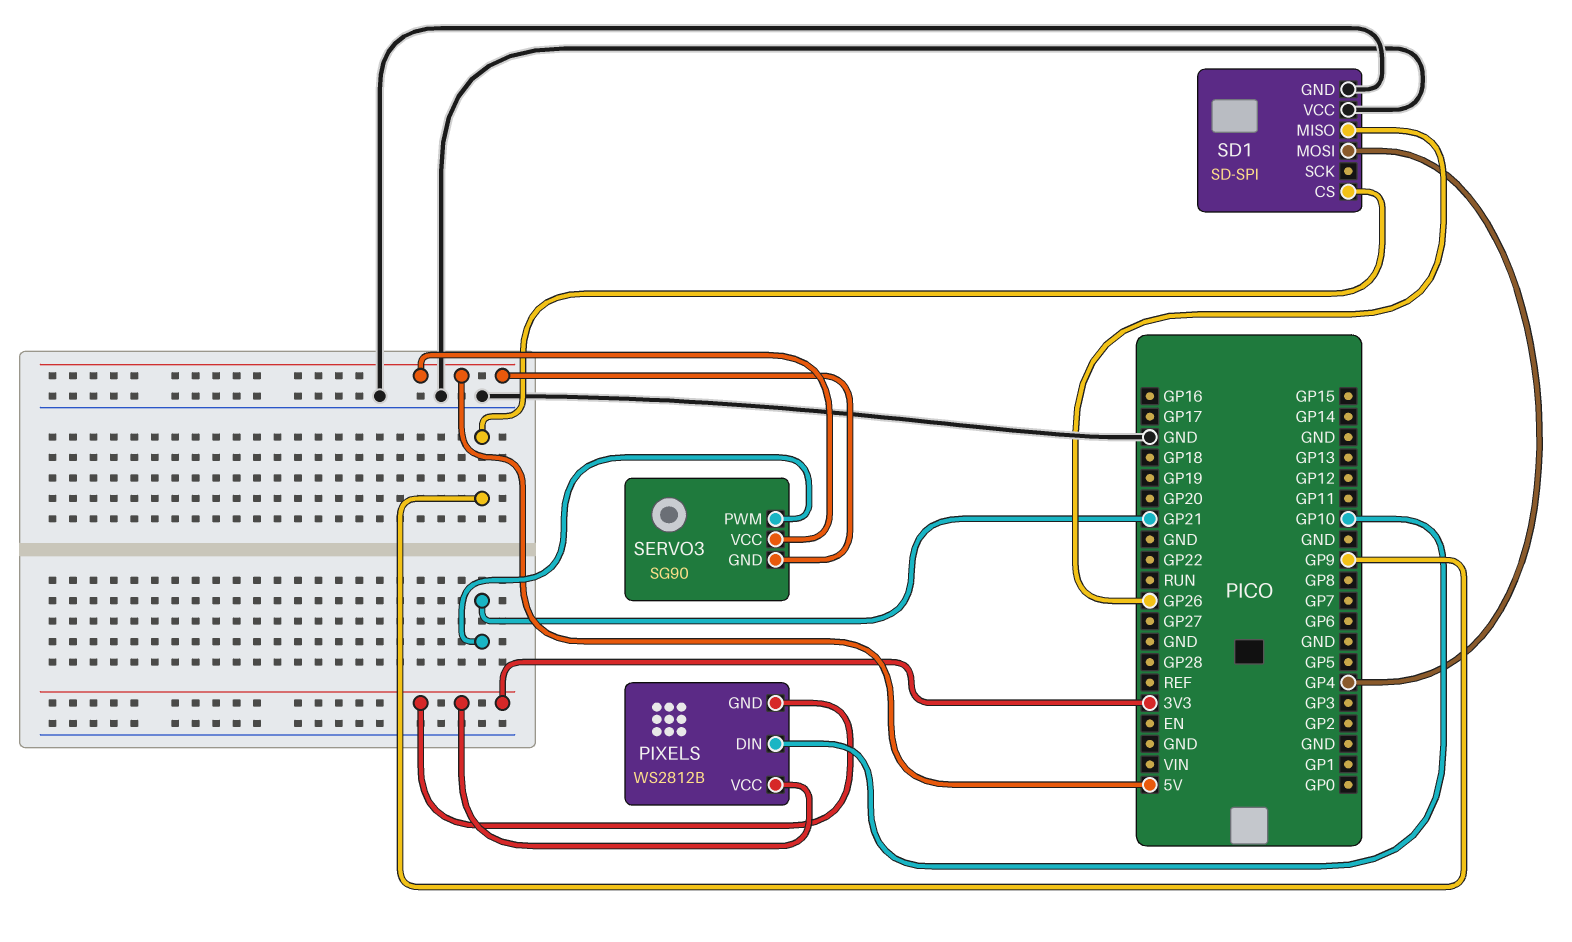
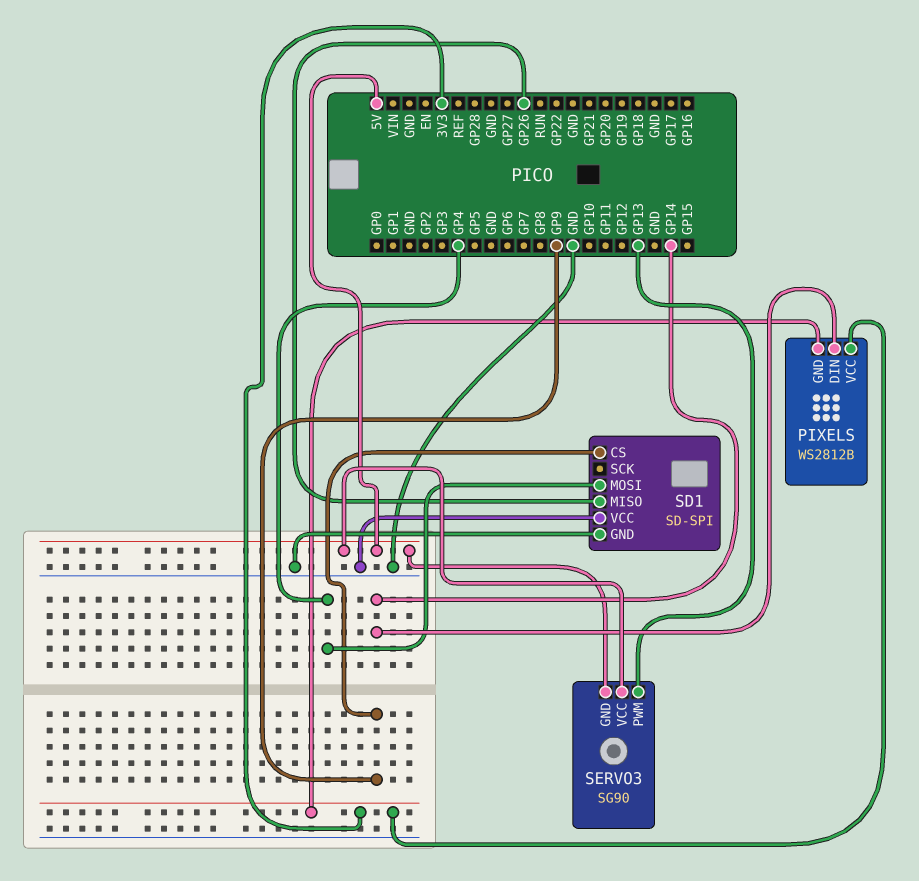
PIXELS pin DIN: GP10 -> GP14
SERVO3 pin PWM: GP21 -> GP13

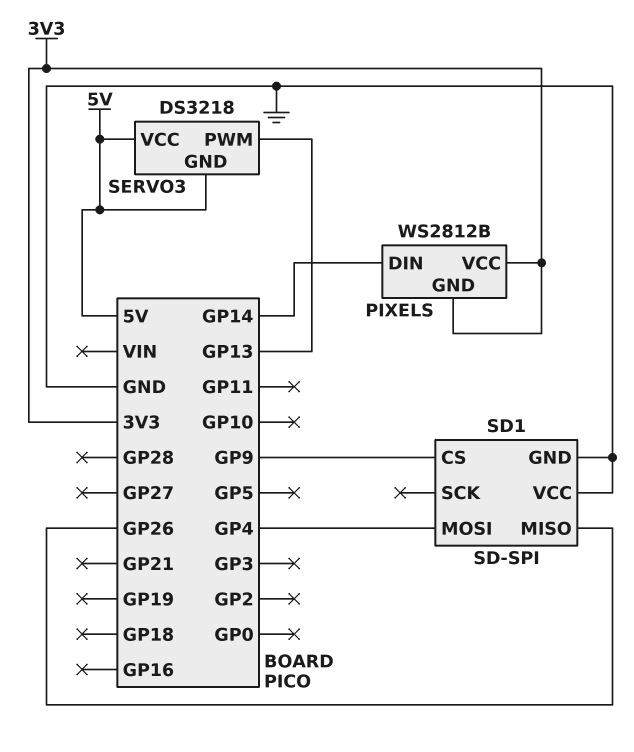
SERVO3: SG90 -> DS3218

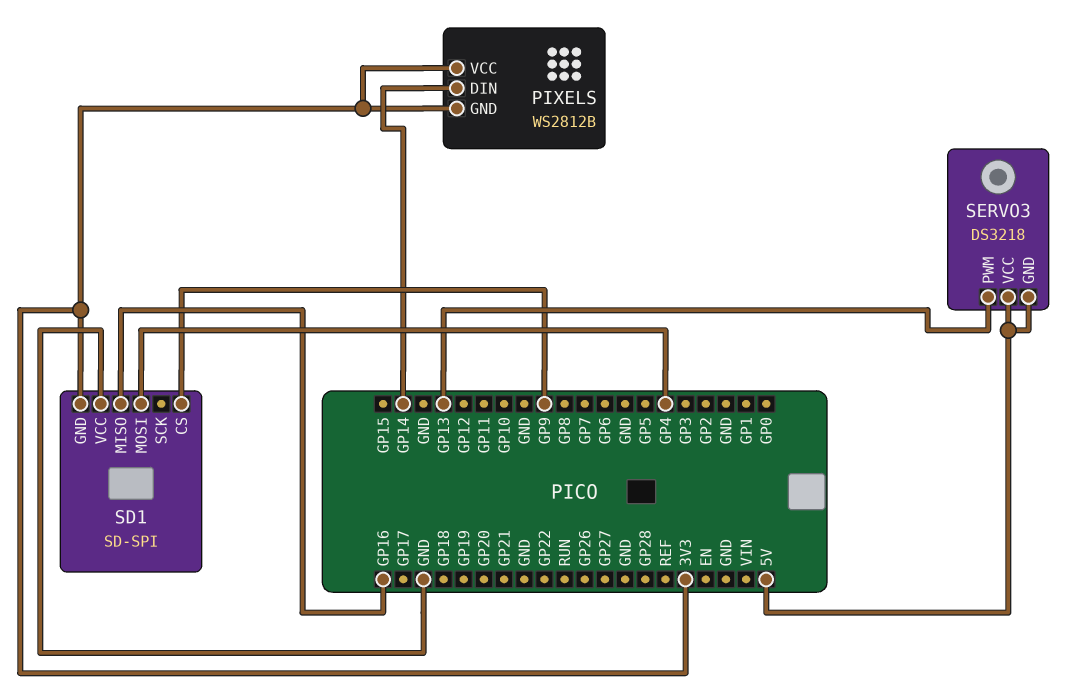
SD1 pin GND: GND -> 3V3
SD1 pin MISO: GP26 -> GP16

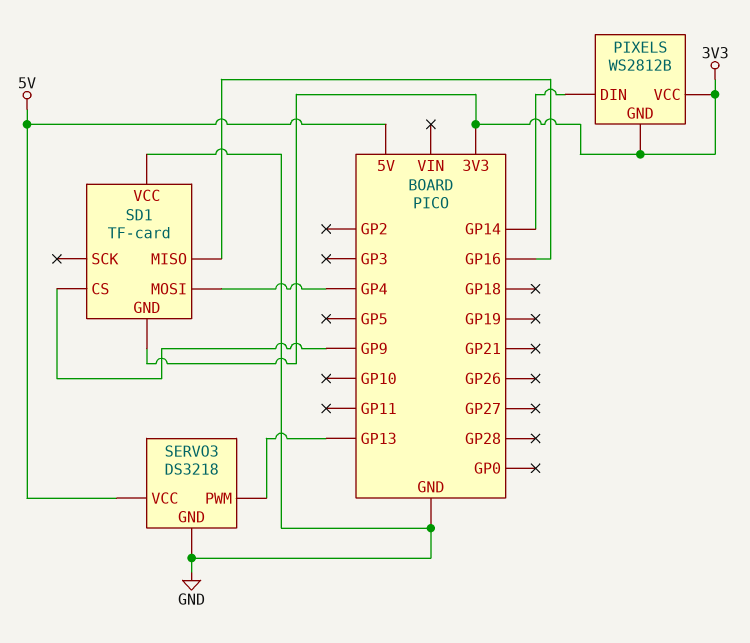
SD1: SD-SPI -> TF-card
SERVO3 pin GND: 5V -> GND

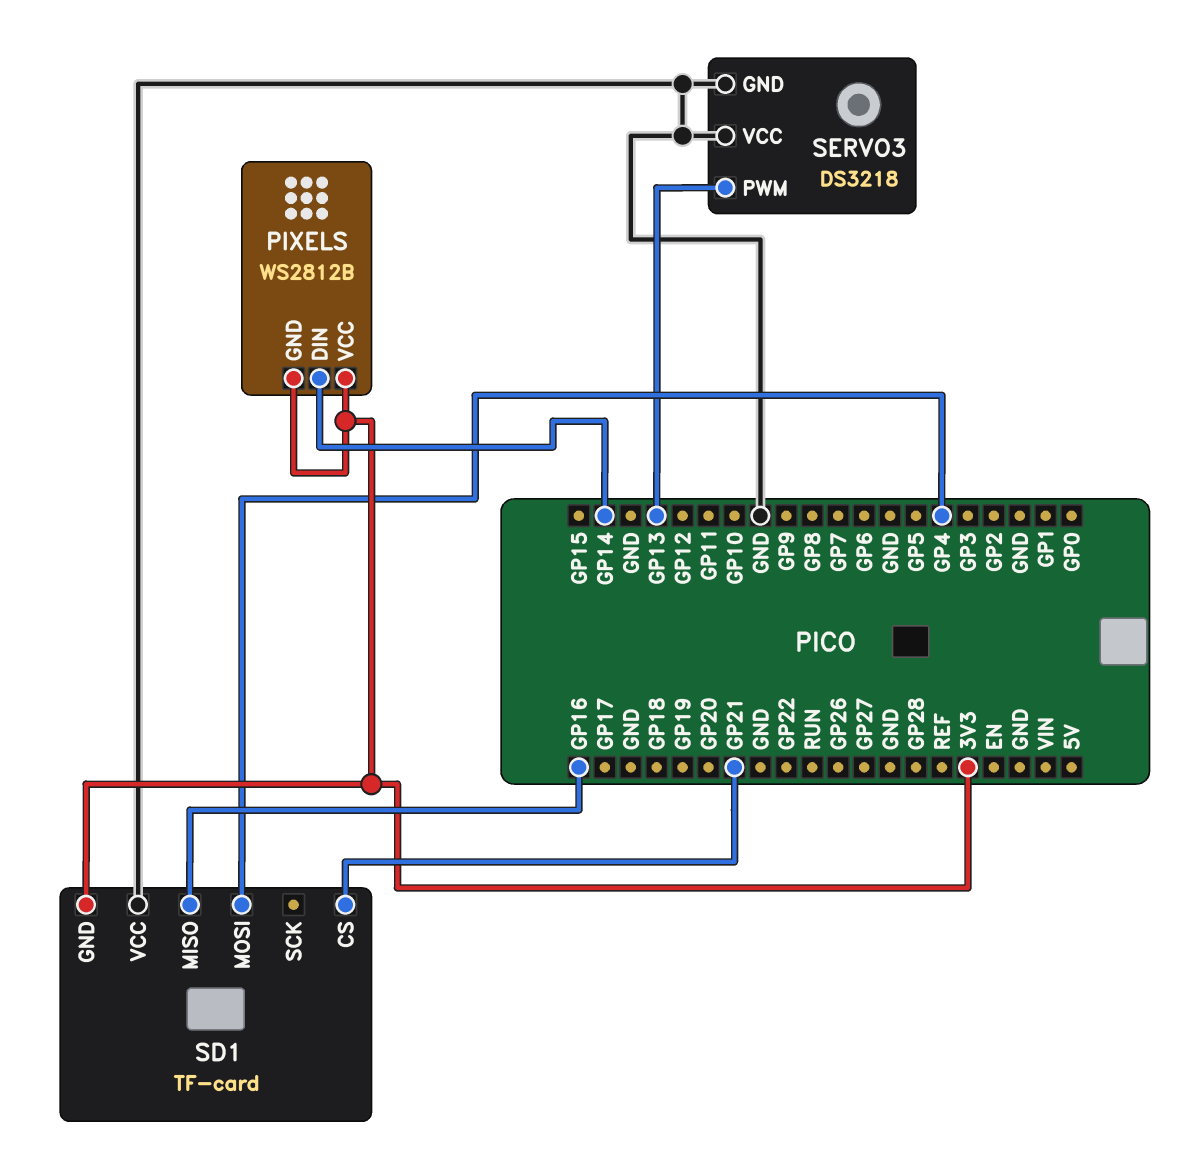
SD1 pin CS: GP9 -> GP21
SERVO3 pin VCC: 5V -> GND

